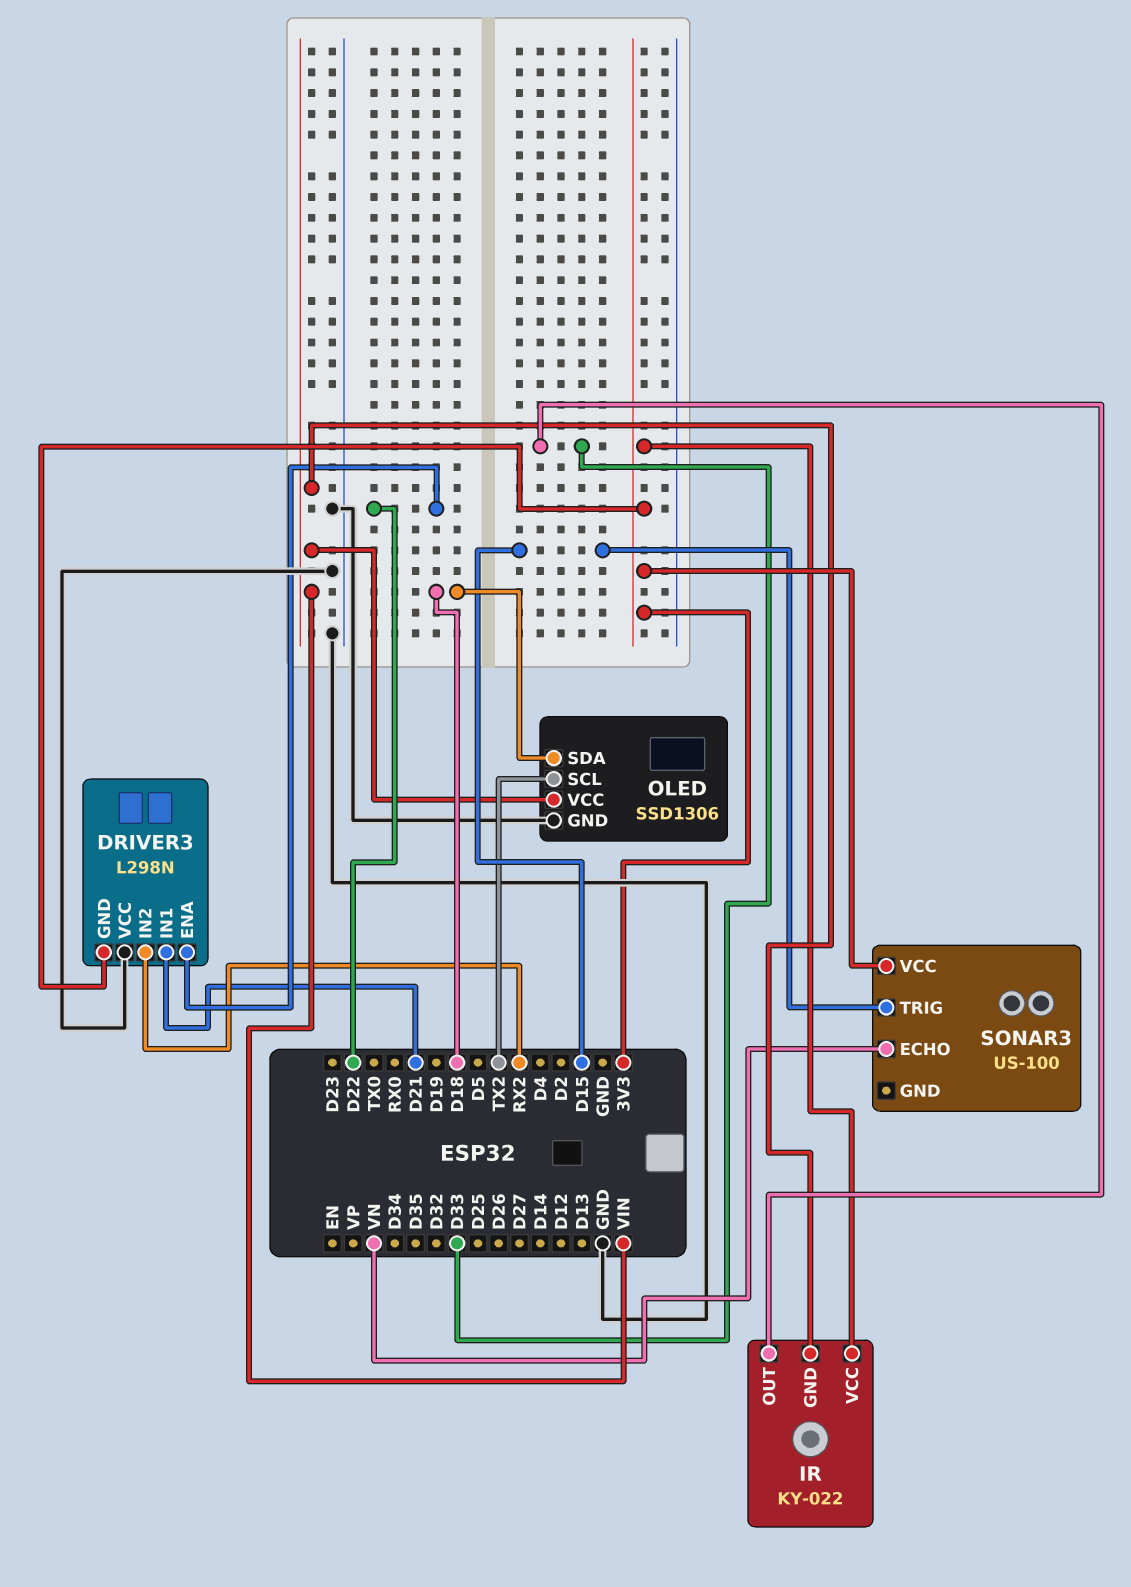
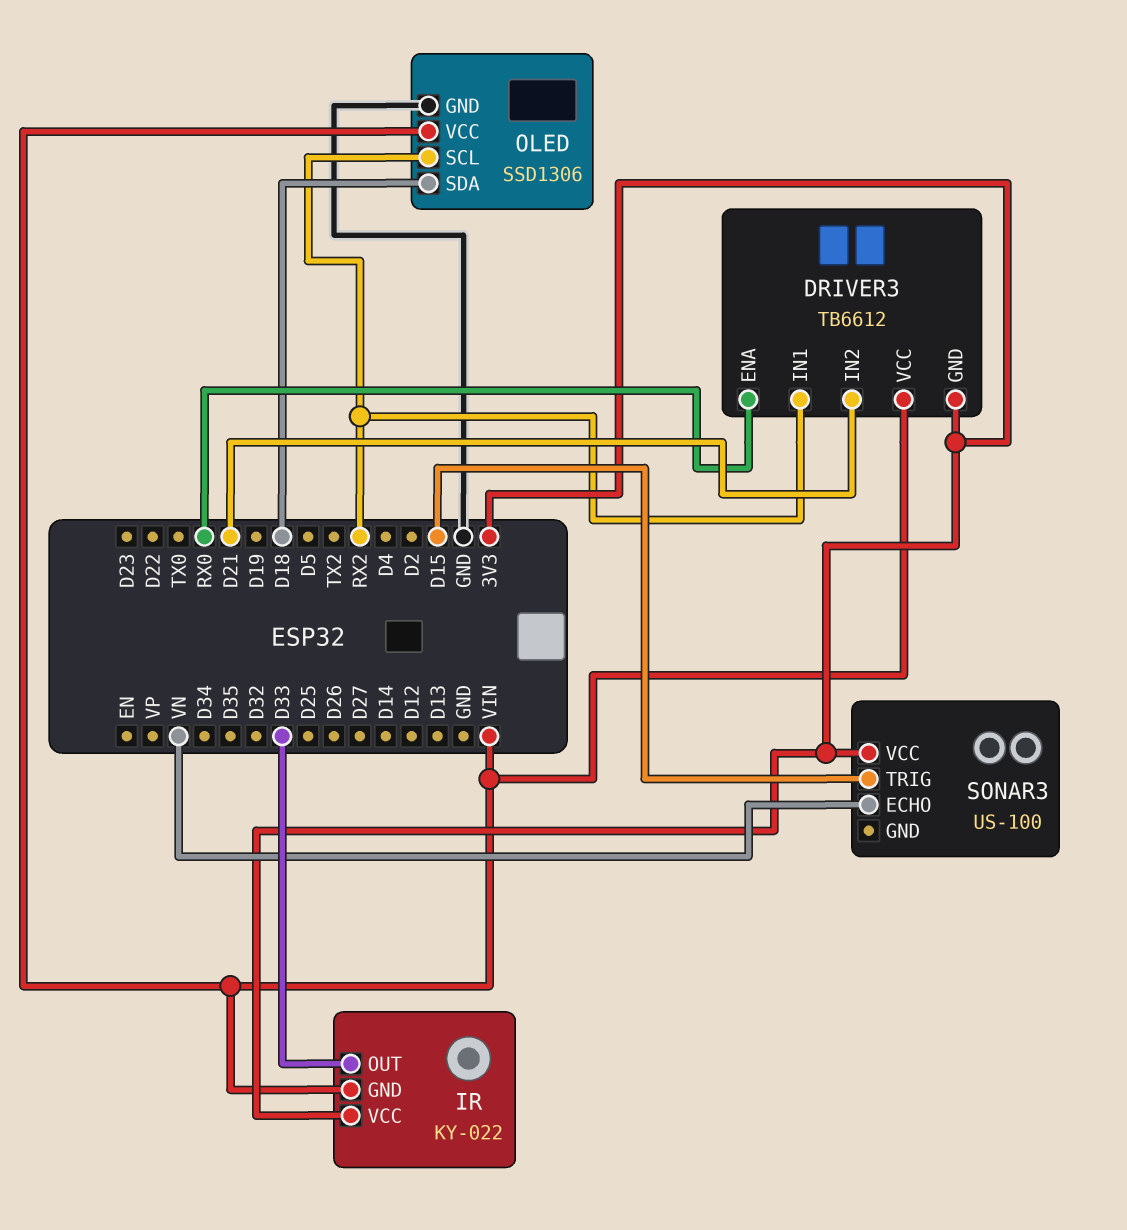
DRIVER3: L298N -> TB6612
DRIVER3 pin ENA: D22 -> RX0
DRIVER3 pin IN1: D21 -> RX2
DRIVER3 pin IN2: RX2 -> D21
DRIVER3 pin VCC: GND -> VIN
OLED pin SCL: TX2 -> RX2

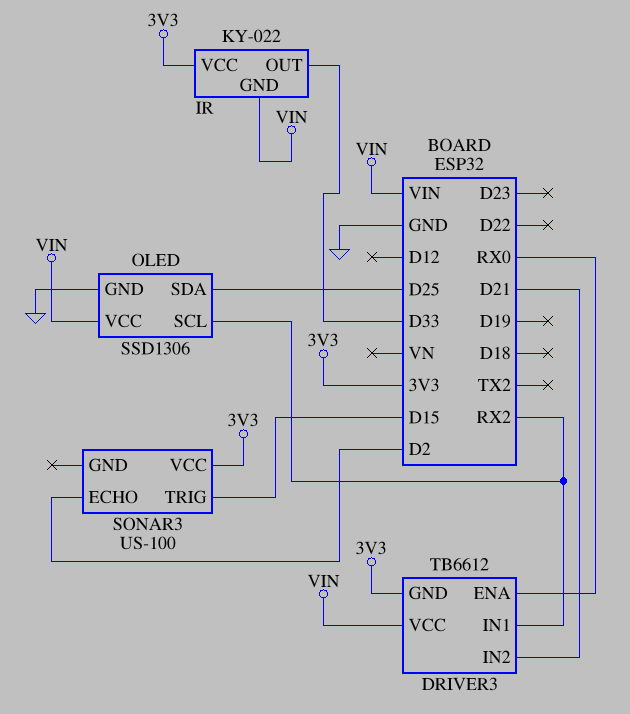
OLED pin SDA: D18 -> D25
SONAR3 pin ECHO: VN -> D2

